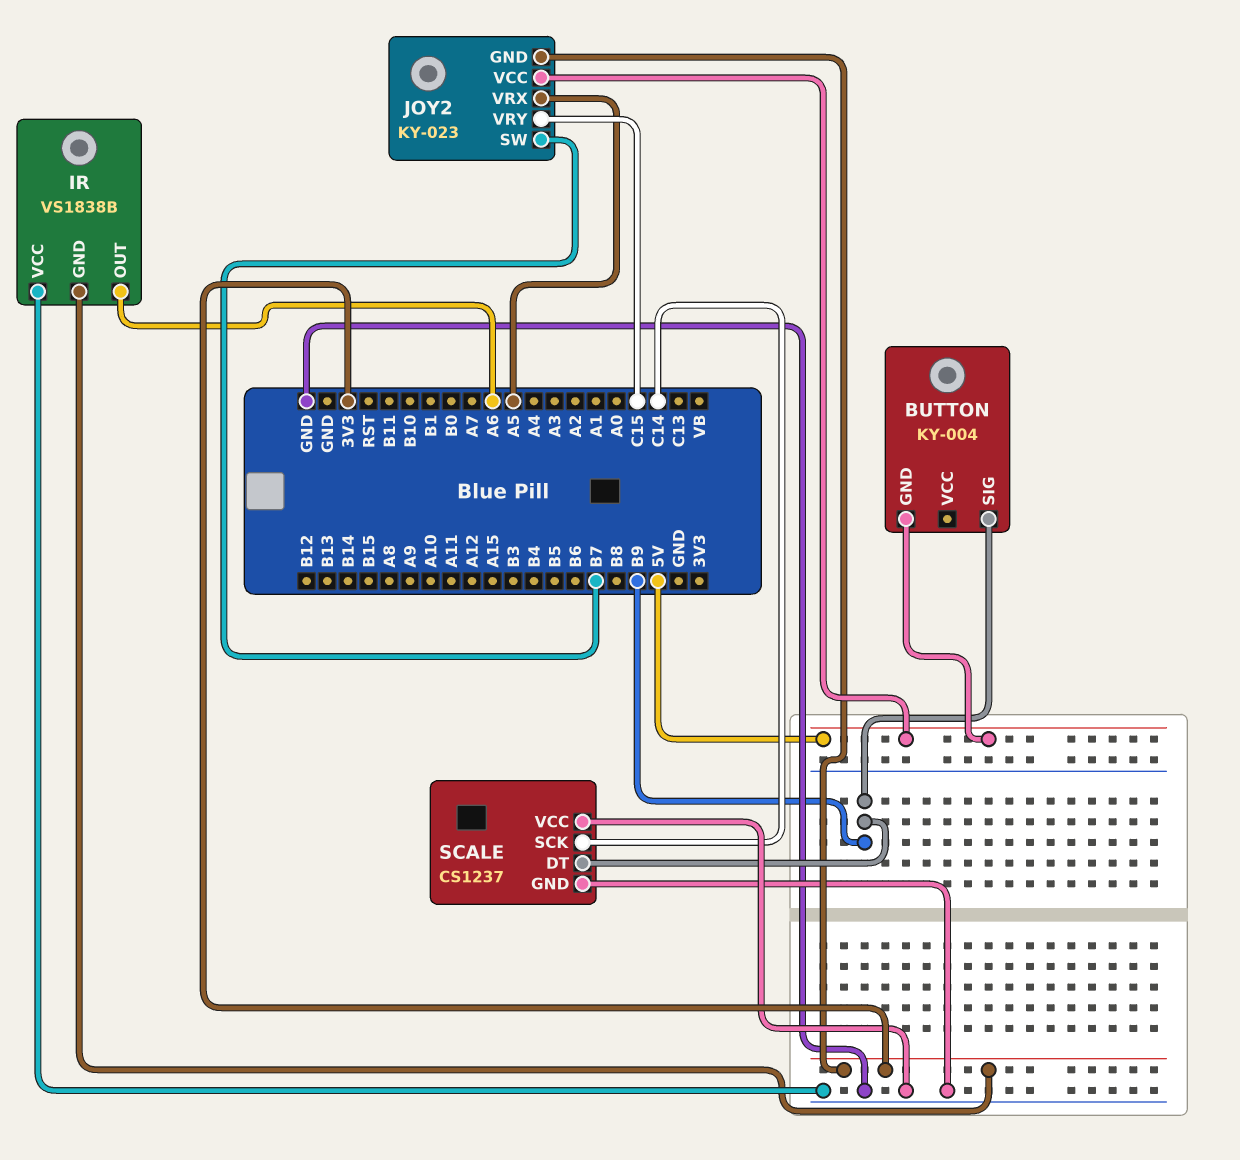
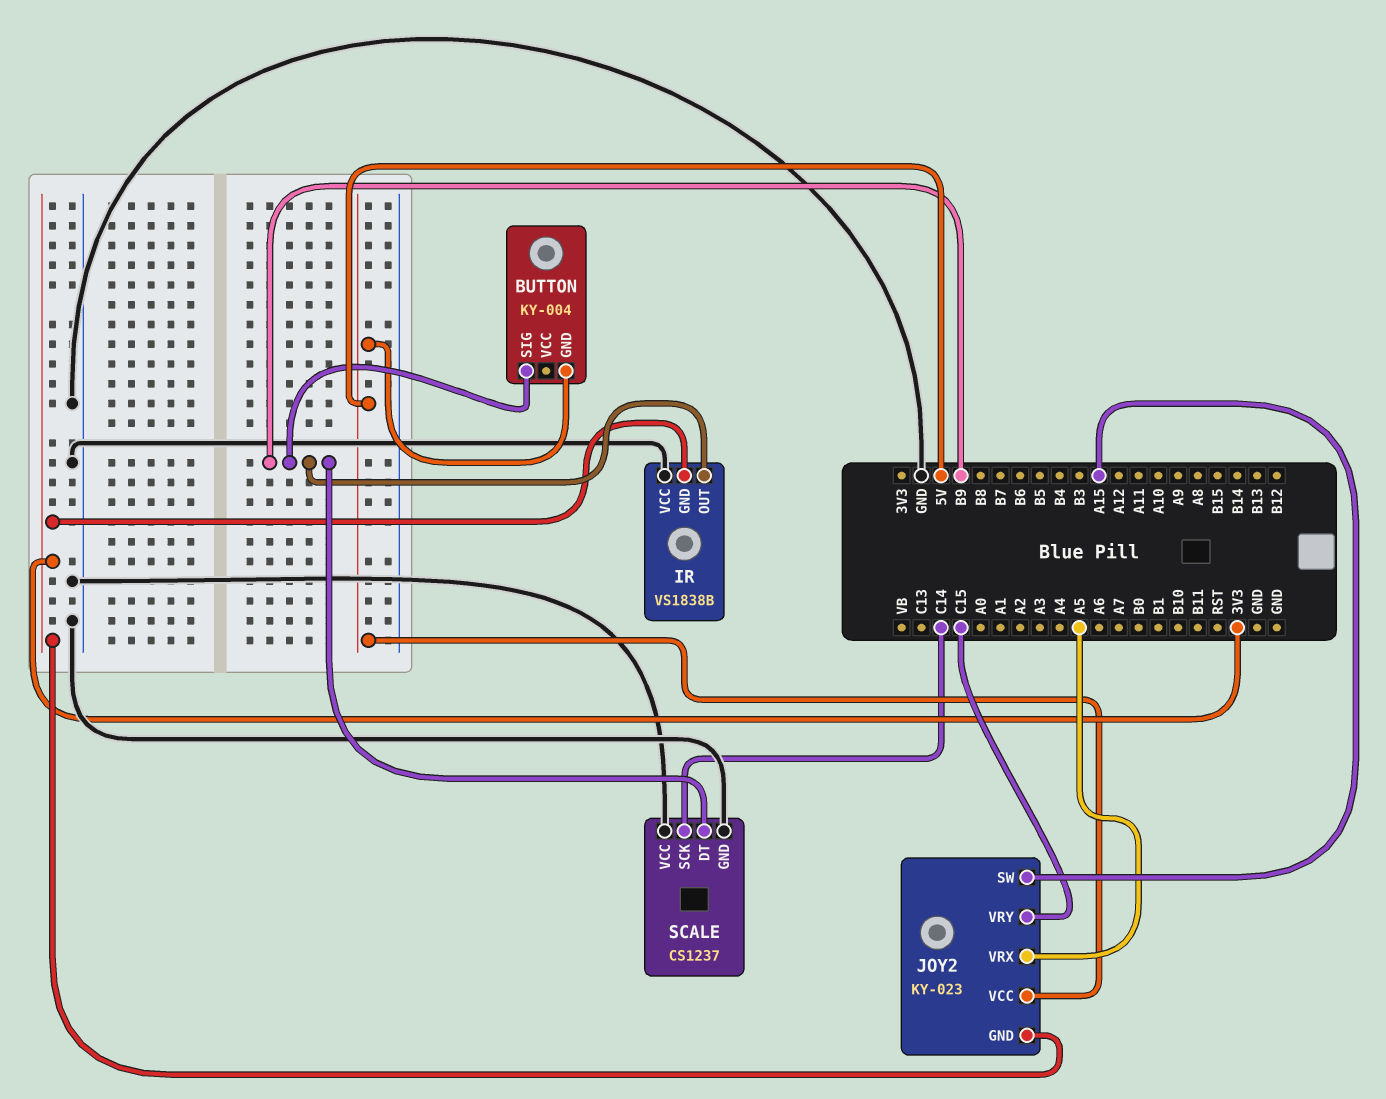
IR pin OUT: A6 -> B9
JOY2 pin SW: B7 -> A15

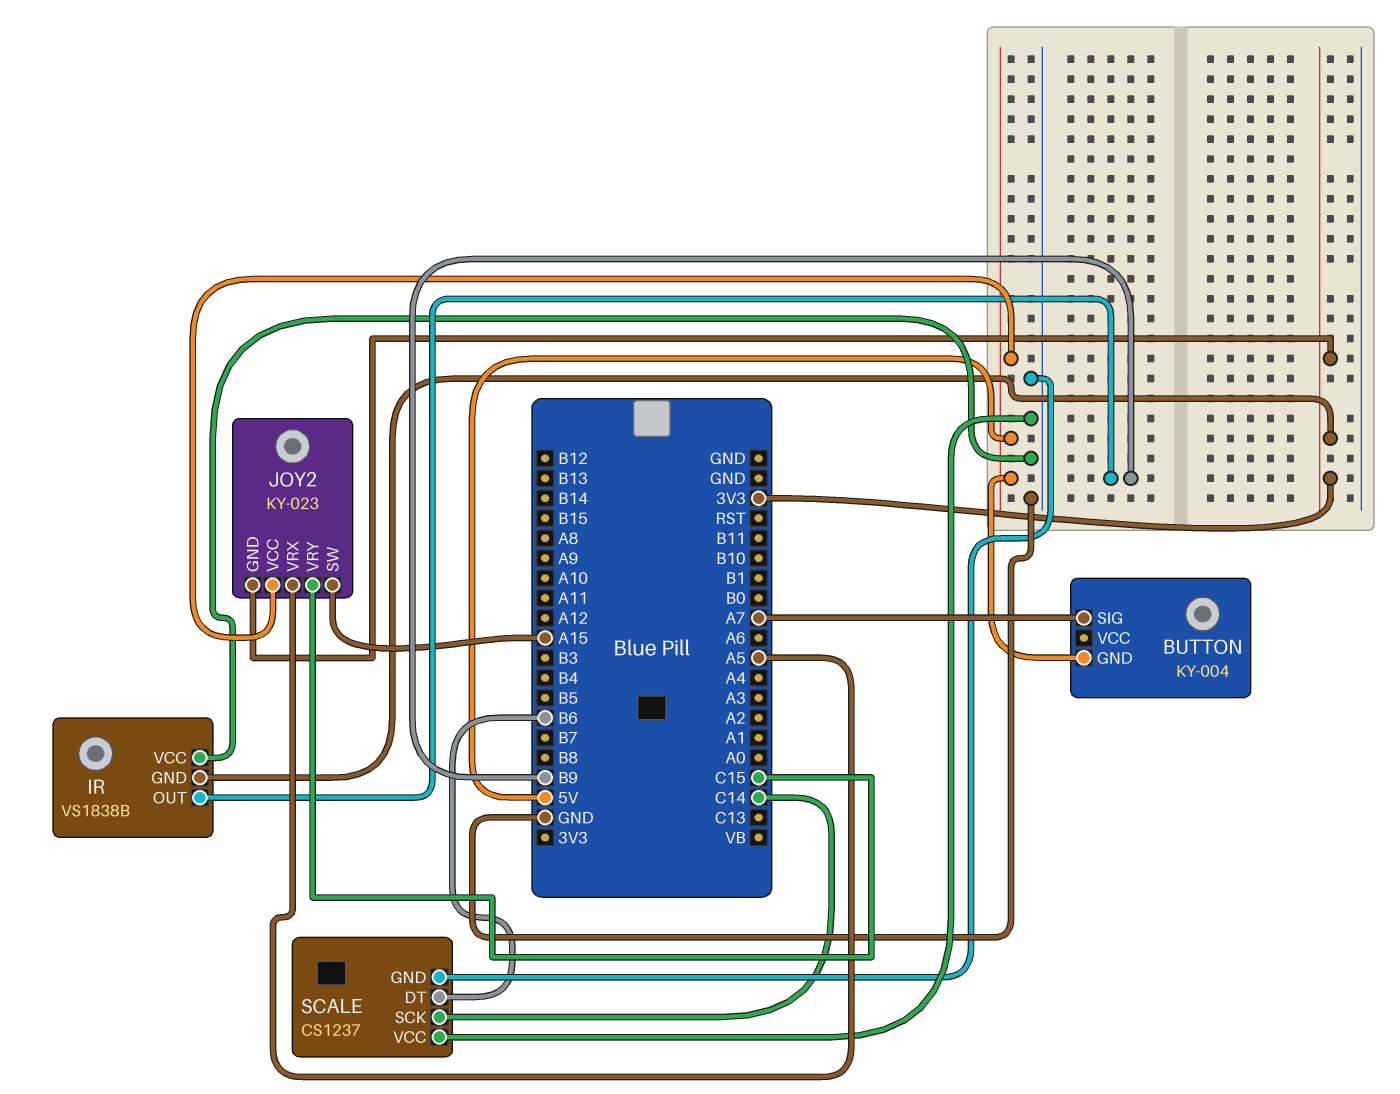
BUTTON pin SIG: B9 -> A7
SCALE pin DT: B9 -> B6

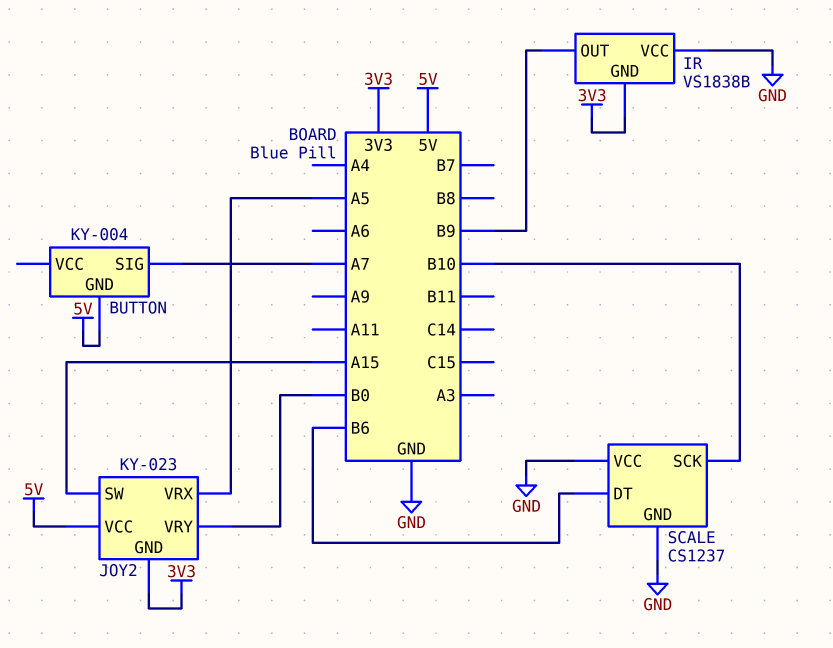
JOY2 pin VRY: C15 -> B0
SCALE pin SCK: C14 -> B10

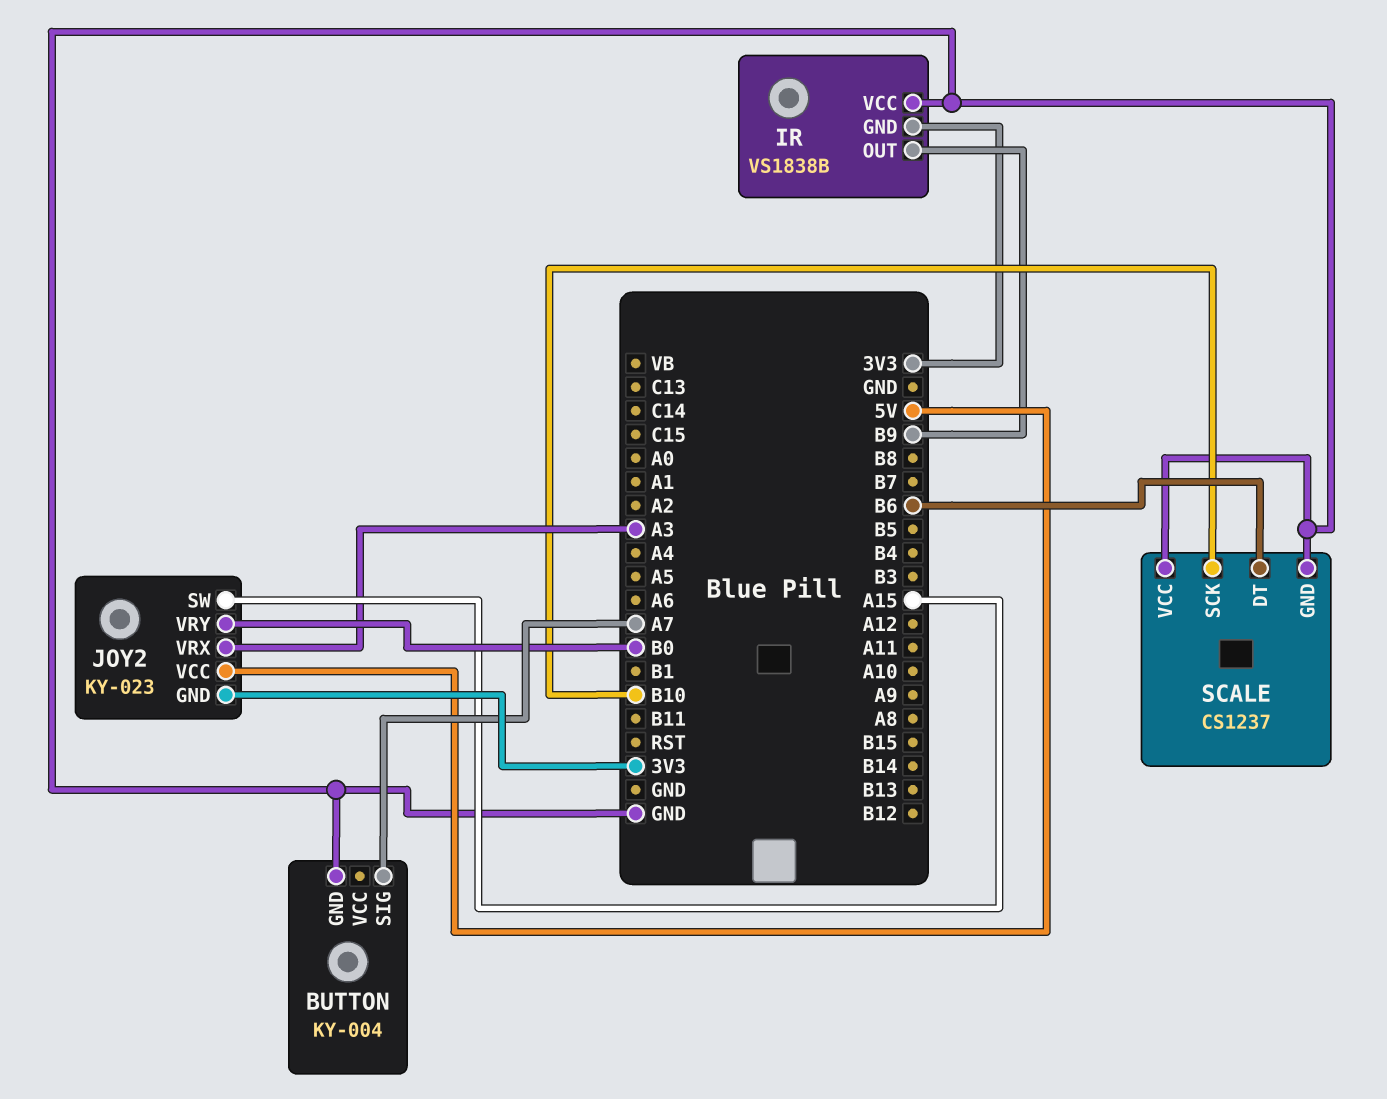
BUTTON pin GND: 5V -> GND
JOY2 pin VRX: A5 -> A3

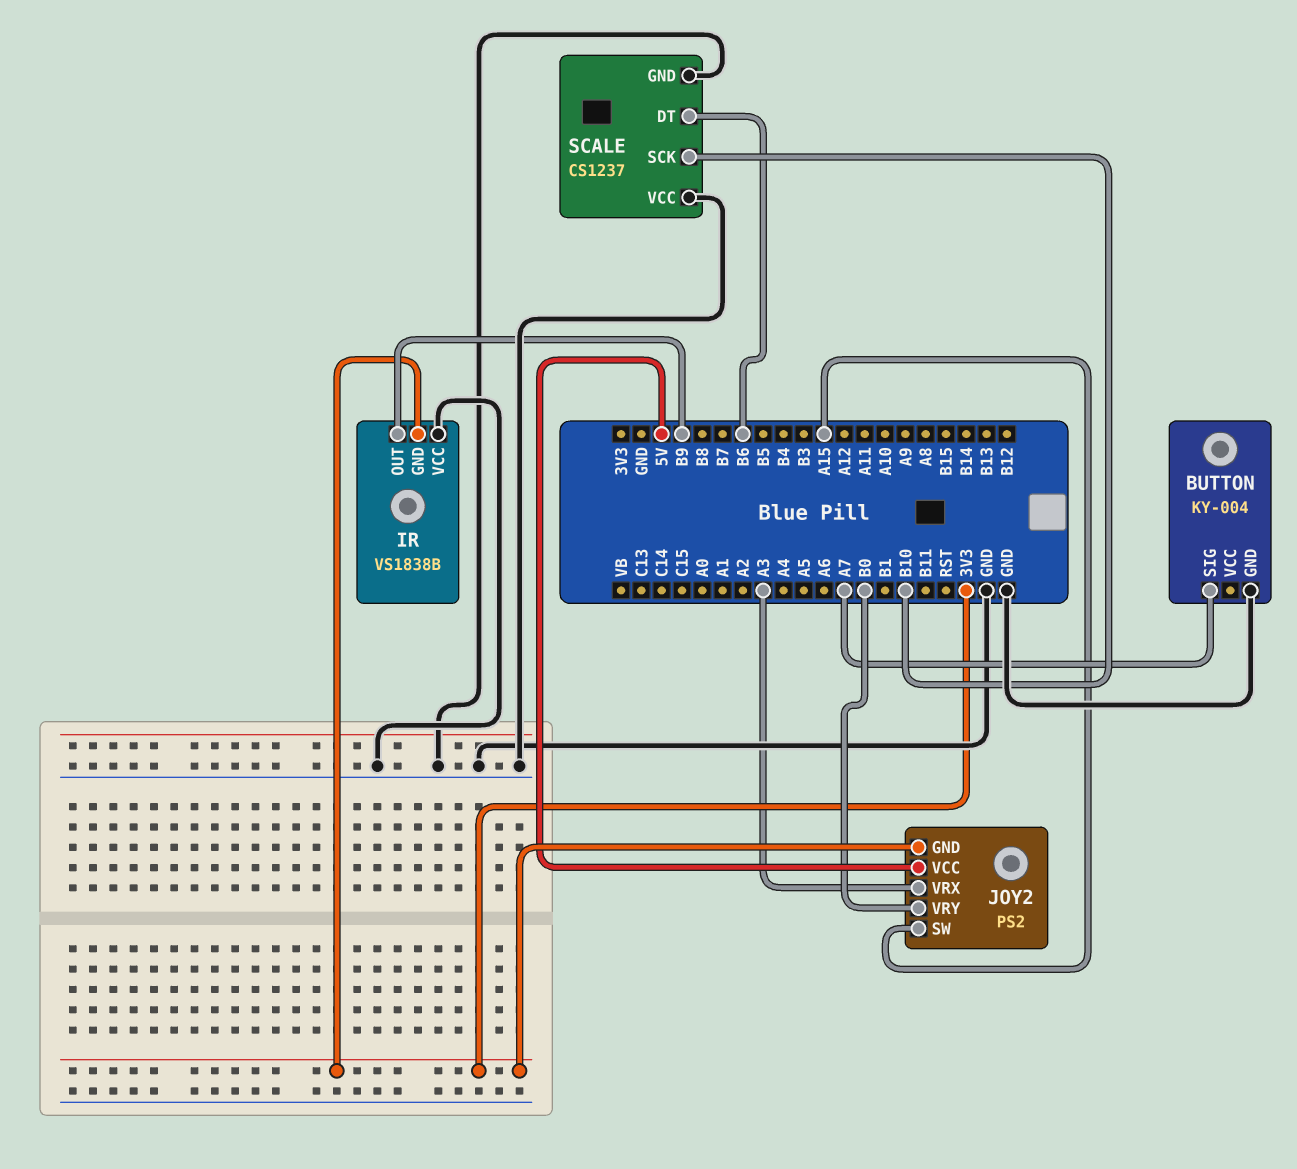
JOY2: KY-023 -> PS2

